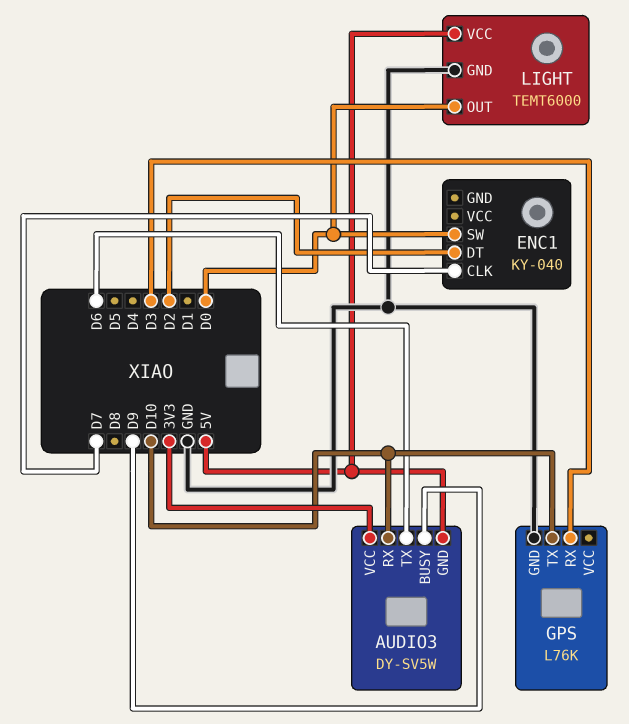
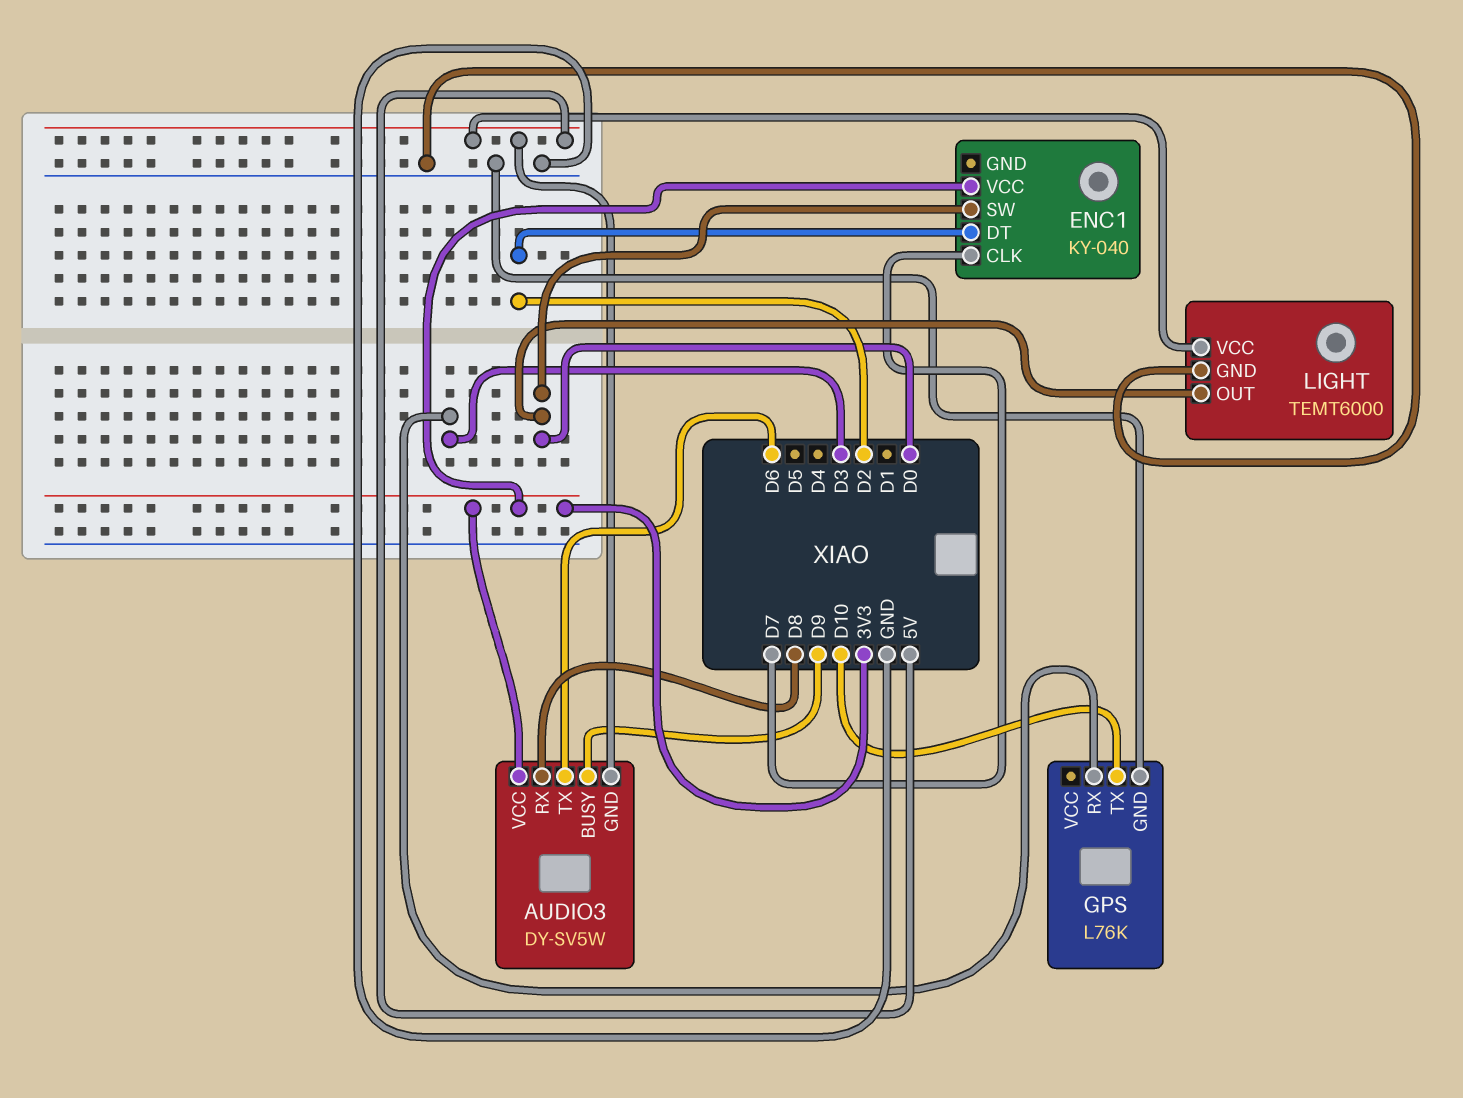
AUDIO3 pin RX: D10 -> D8
ENC1 pin VCC: none -> 3V3

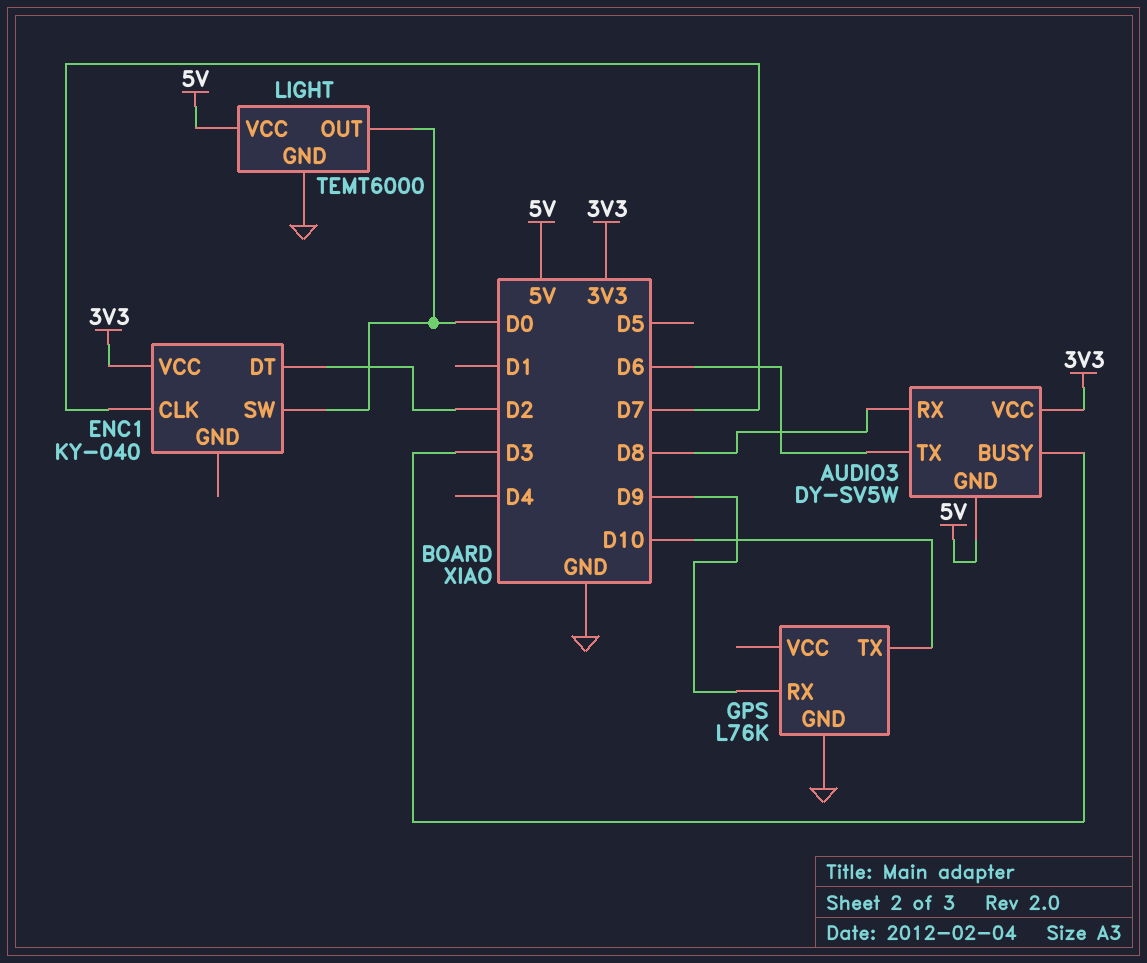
AUDIO3 pin BUSY: D9 -> D3
GPS pin RX: D3 -> D9

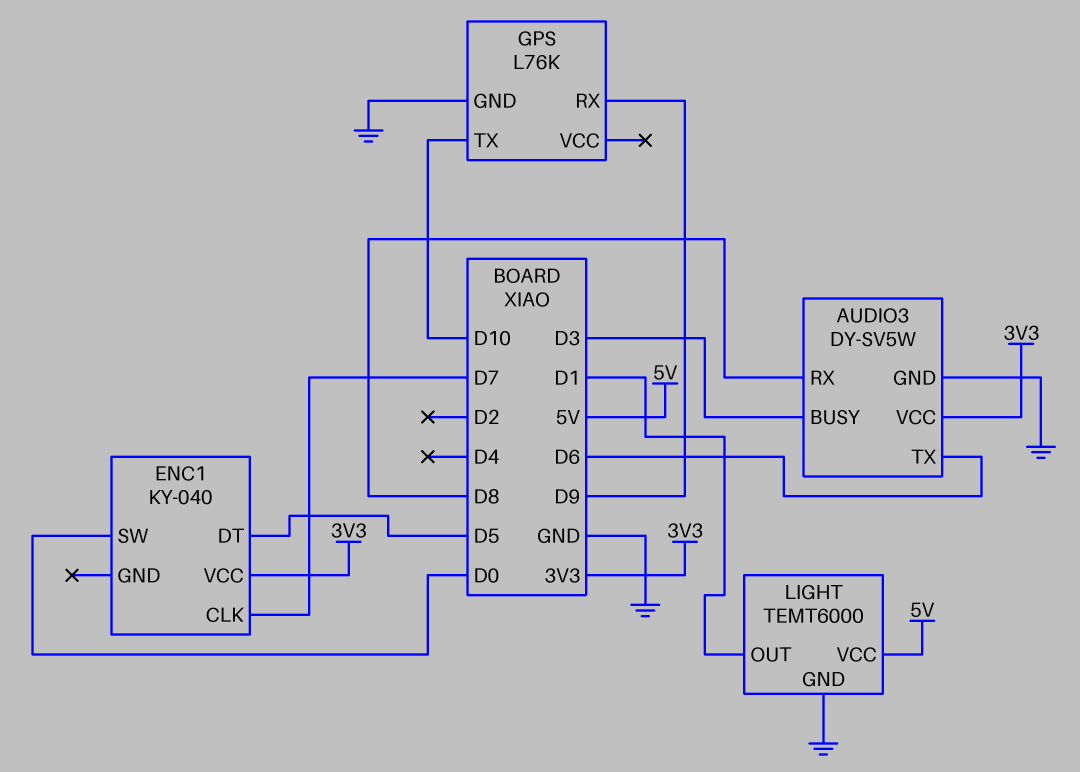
AUDIO3 pin GND: 5V -> GND
ENC1 pin DT: D2 -> D5
LIGHT pin OUT: D0 -> D1

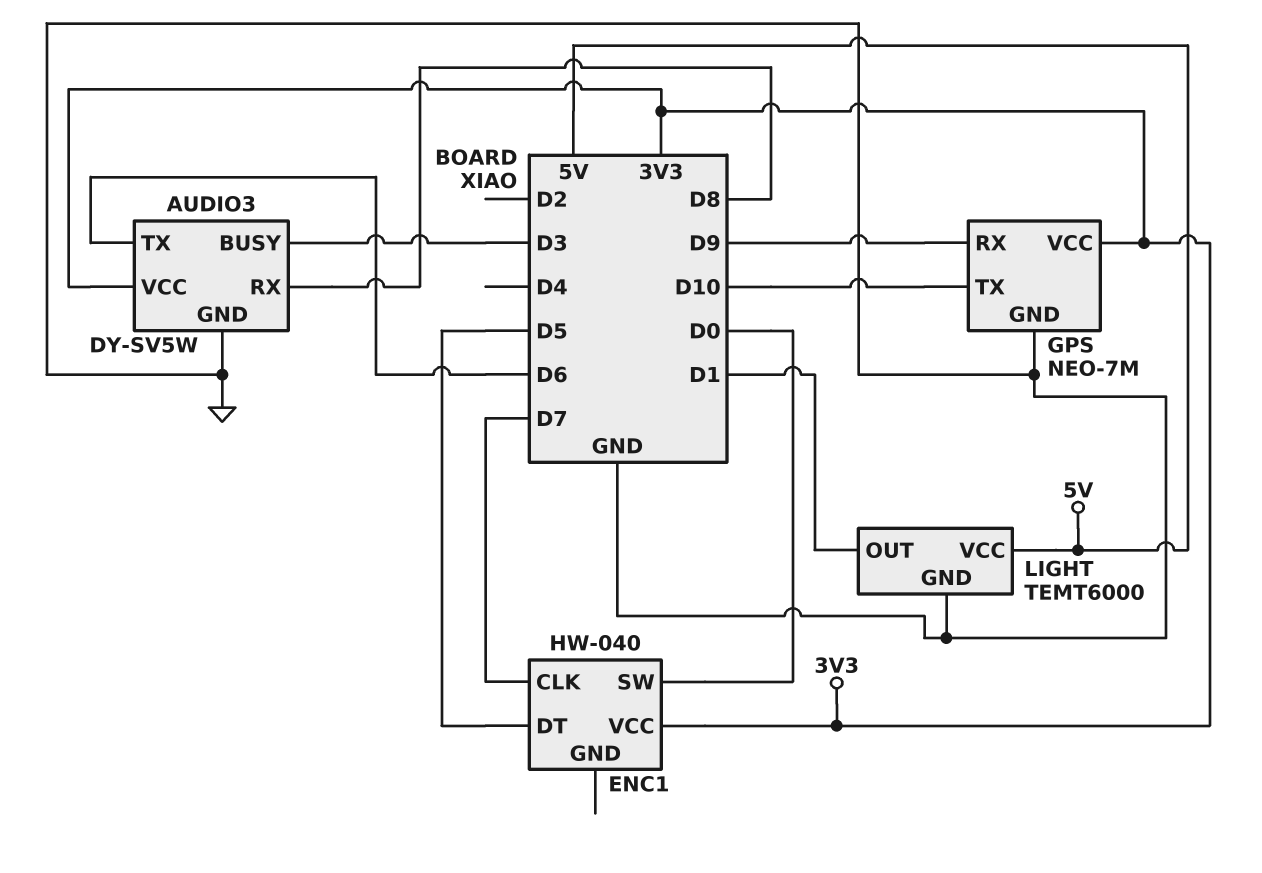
ENC1: KY-040 -> HW-040
GPS: L76K -> NEO-7M
GPS pin VCC: none -> 3V3

